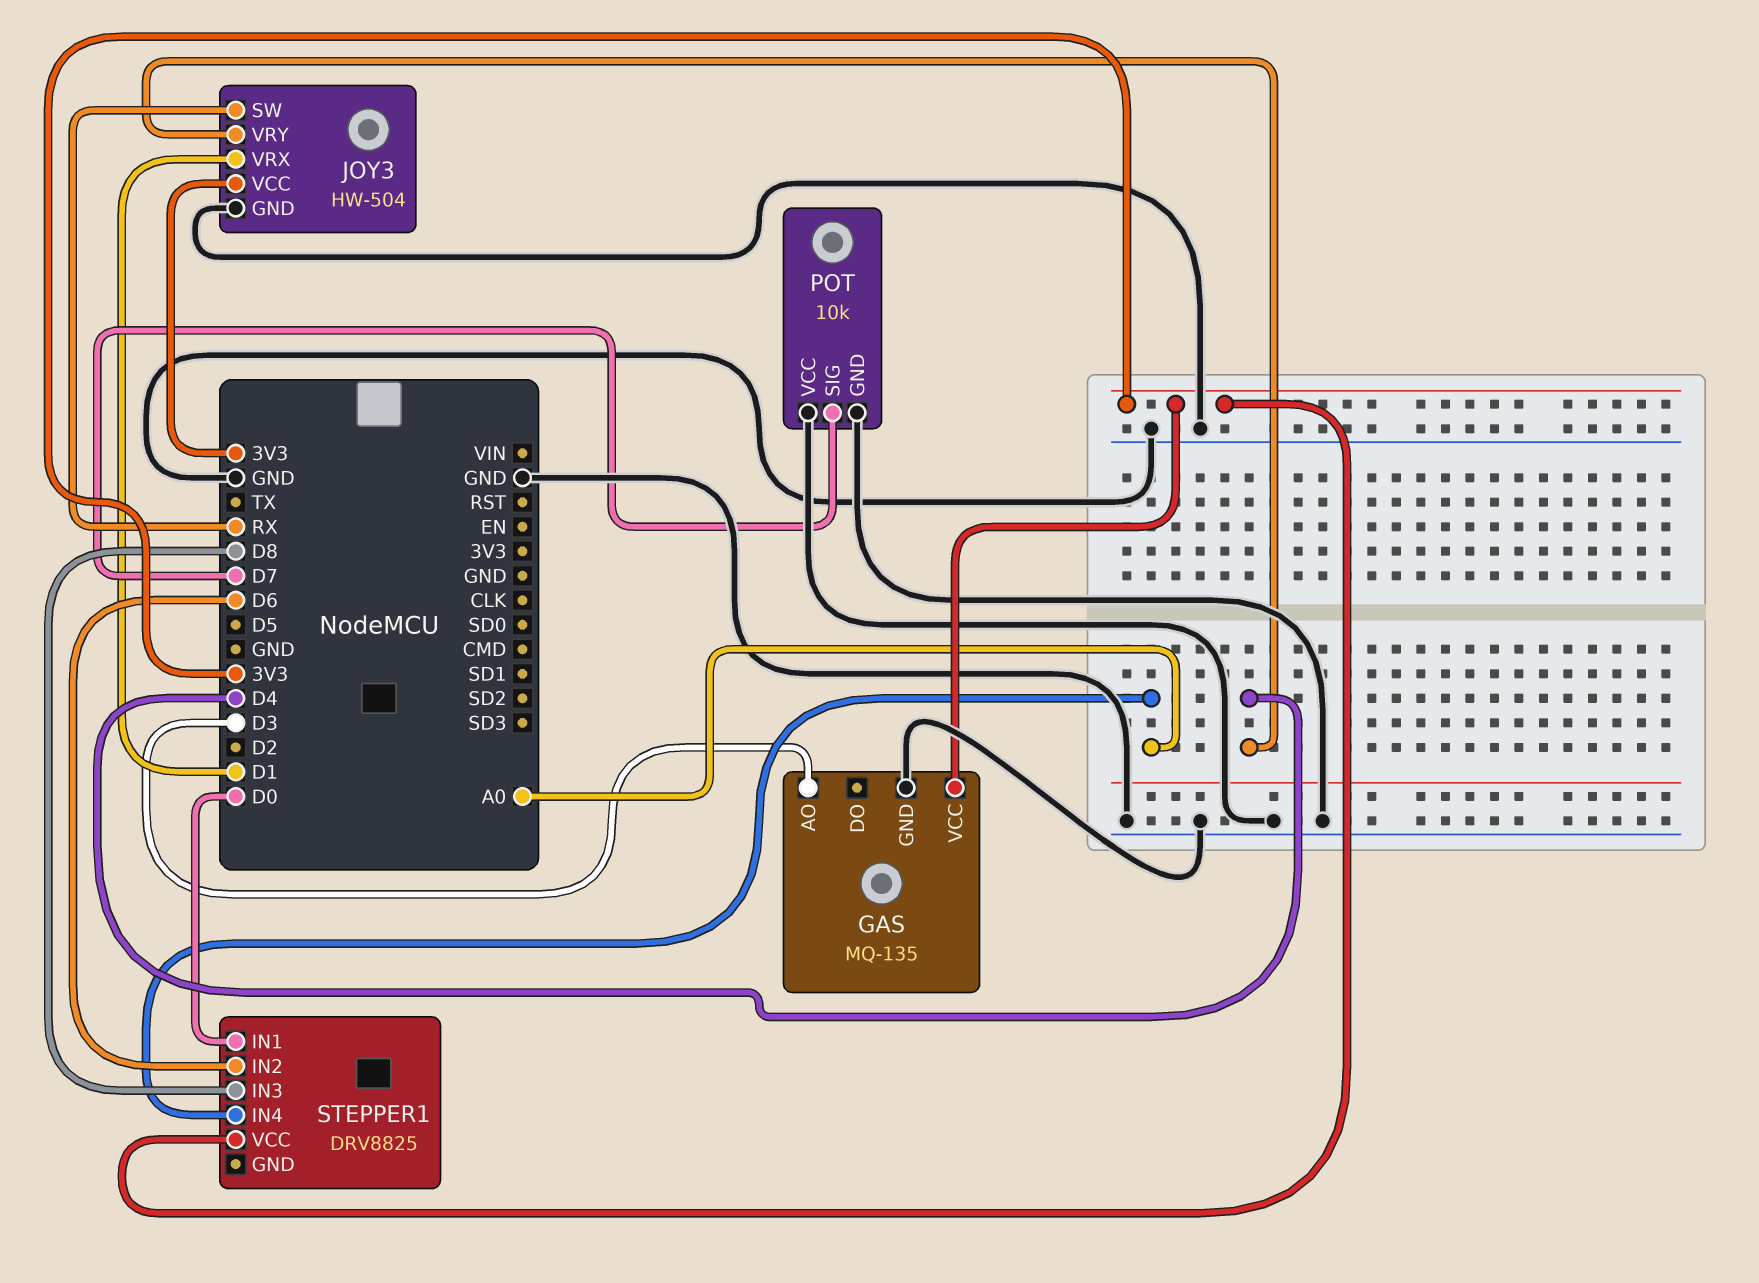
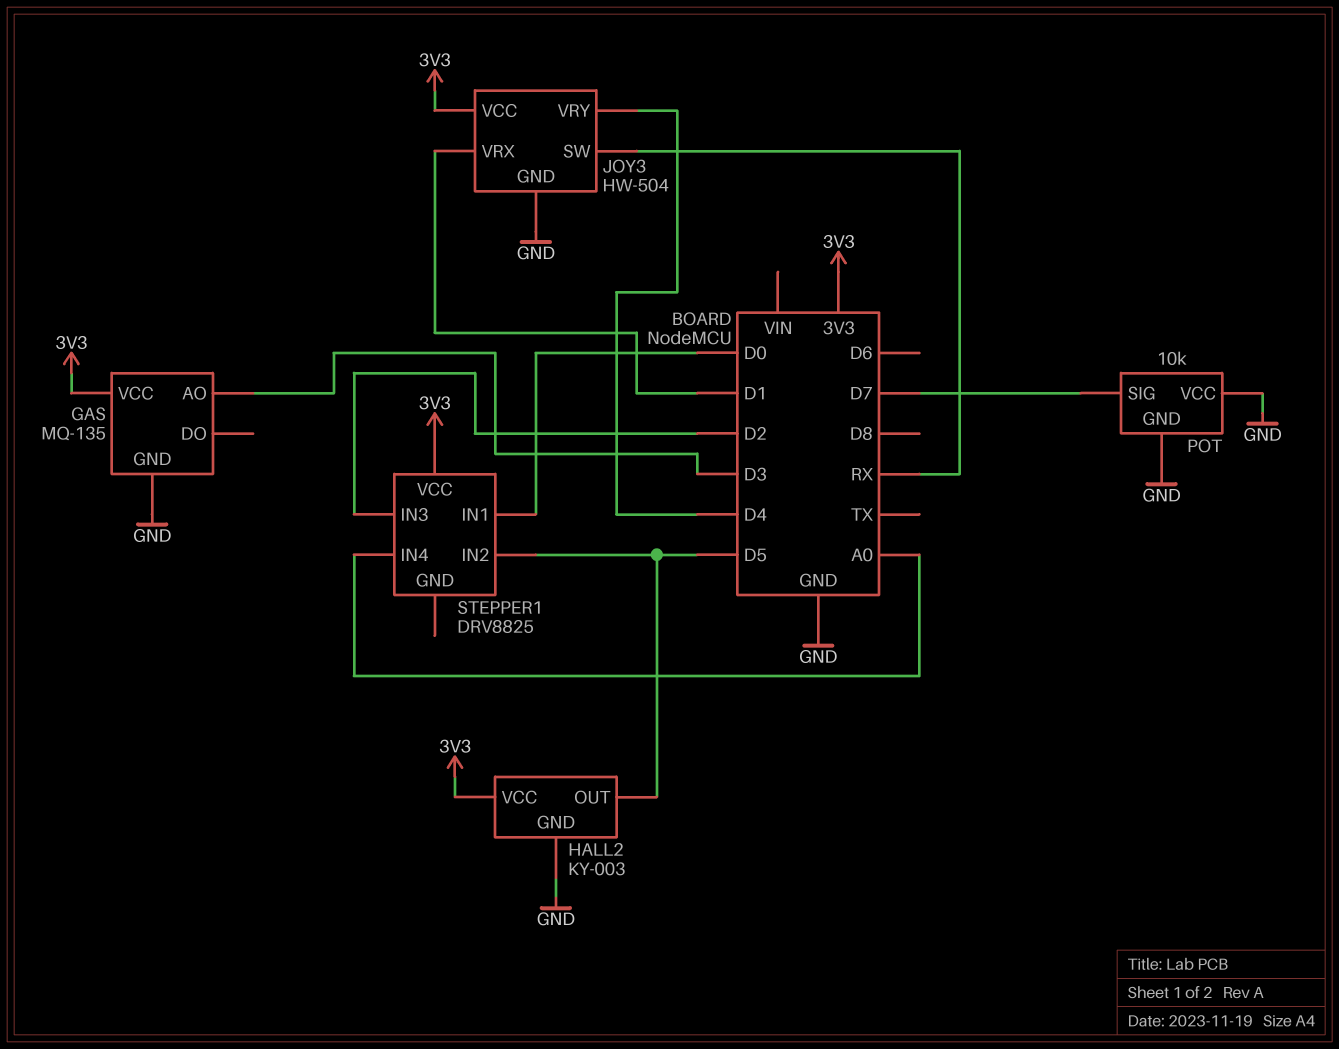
HALL2: none -> KY-003
HALL2 pin GND: none -> GND
HALL2 pin OUT: none -> D5
HALL2 pin VCC: none -> 3V3
STEPPER1 pin IN2: D6 -> D5
STEPPER1 pin IN3: D8 -> D2

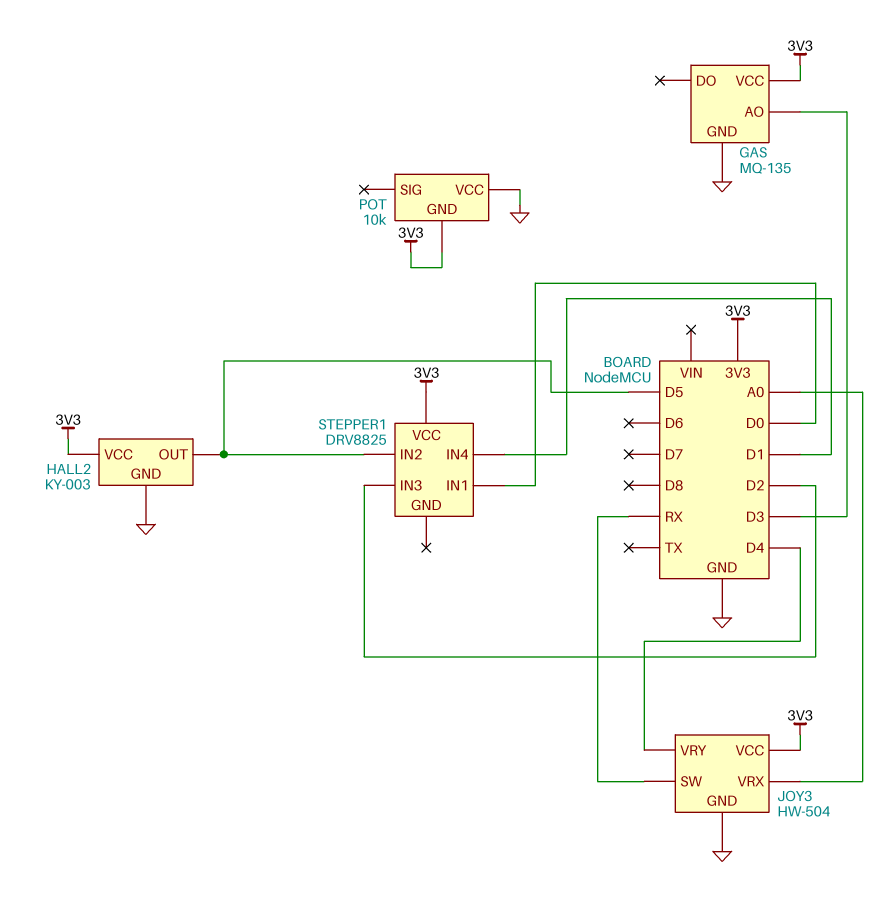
JOY3 pin VRX: D1 -> A0
POT pin GND: GND -> 3V3
POT pin SIG: D7 -> none
STEPPER1 pin IN4: A0 -> D1

